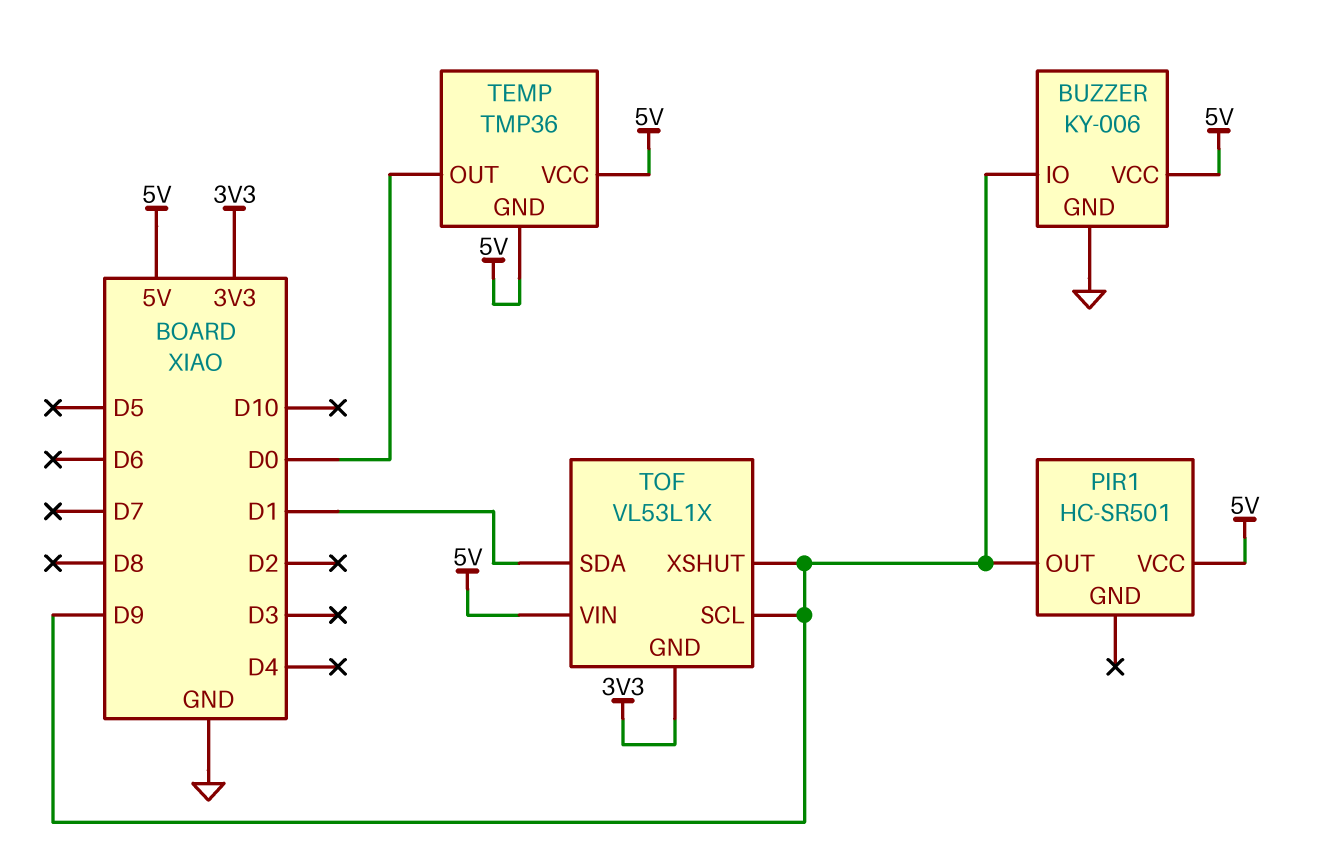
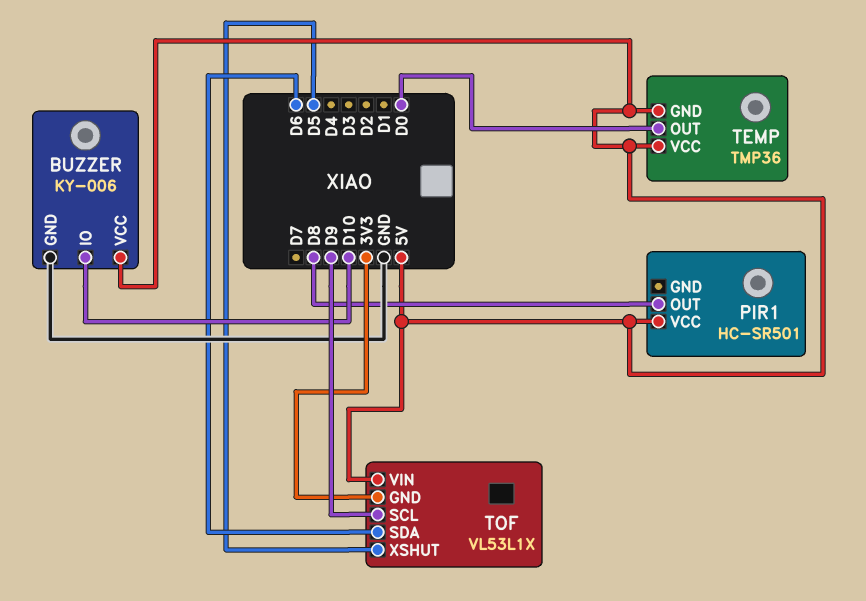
BUZZER pin IO: D9 -> D10
PIR1 pin OUT: D9 -> D8
TOF pin SDA: D1 -> D6
TOF pin XSHUT: D9 -> D5

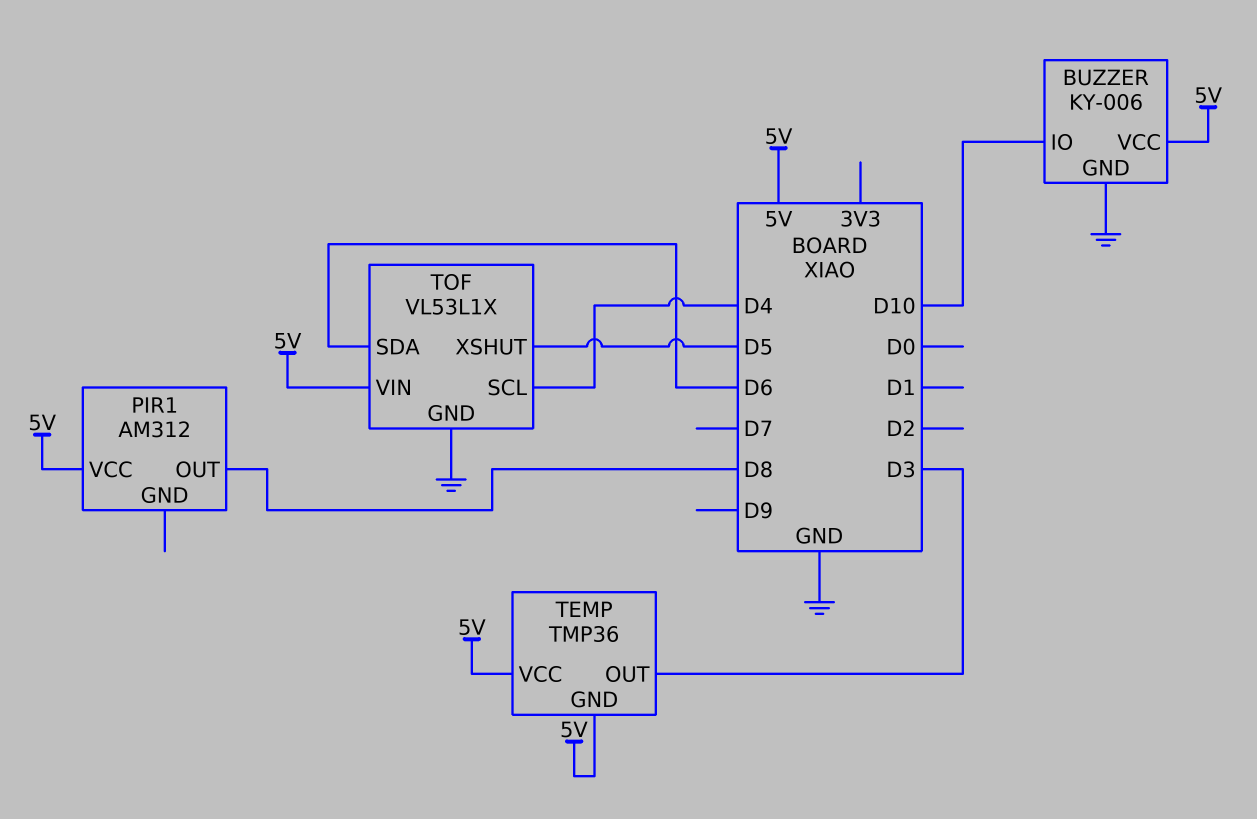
PIR1: HC-SR501 -> AM312
TEMP pin OUT: D0 -> D3
TOF pin GND: 3V3 -> GND
TOF pin SCL: D9 -> D4

